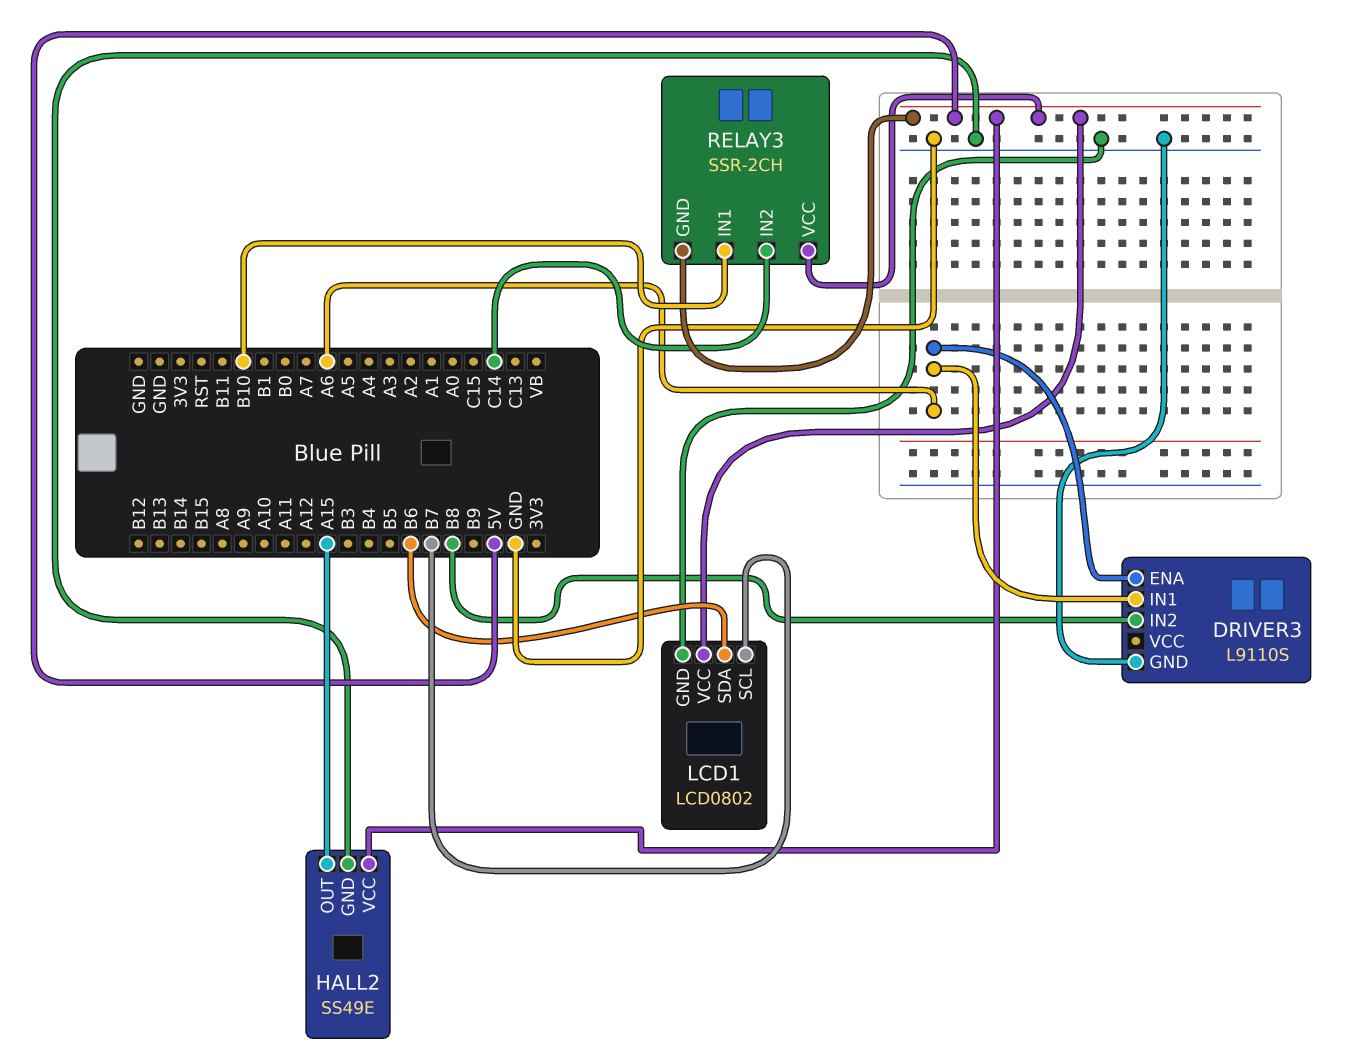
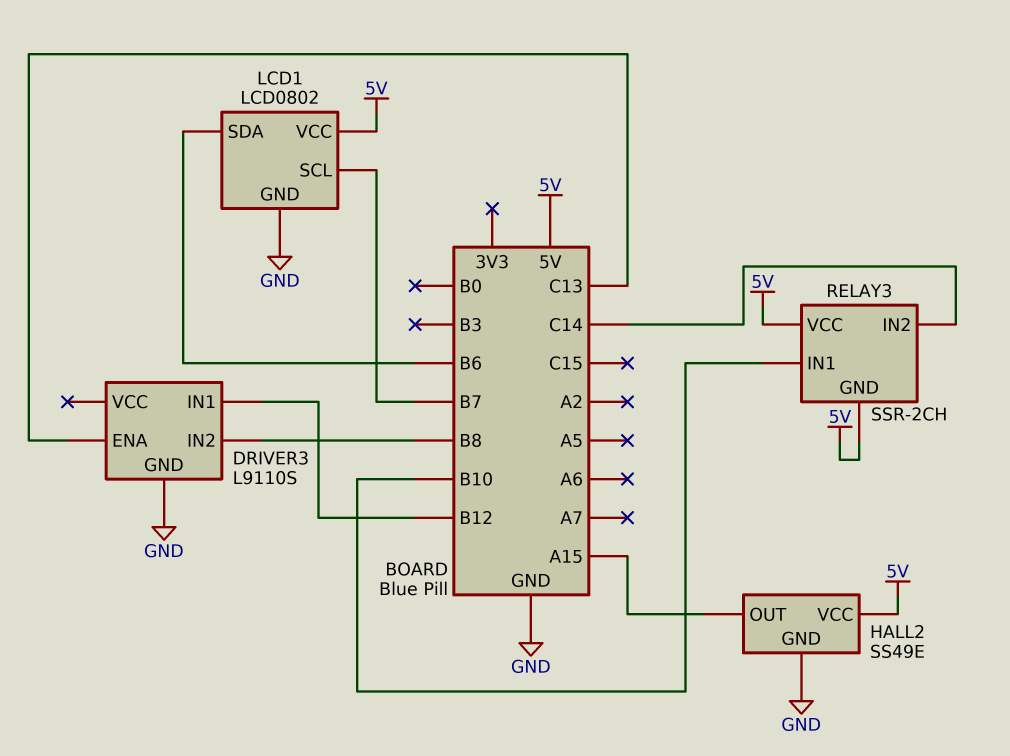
DRIVER3 pin ENA: A6 -> C13
DRIVER3 pin IN1: A6 -> B12

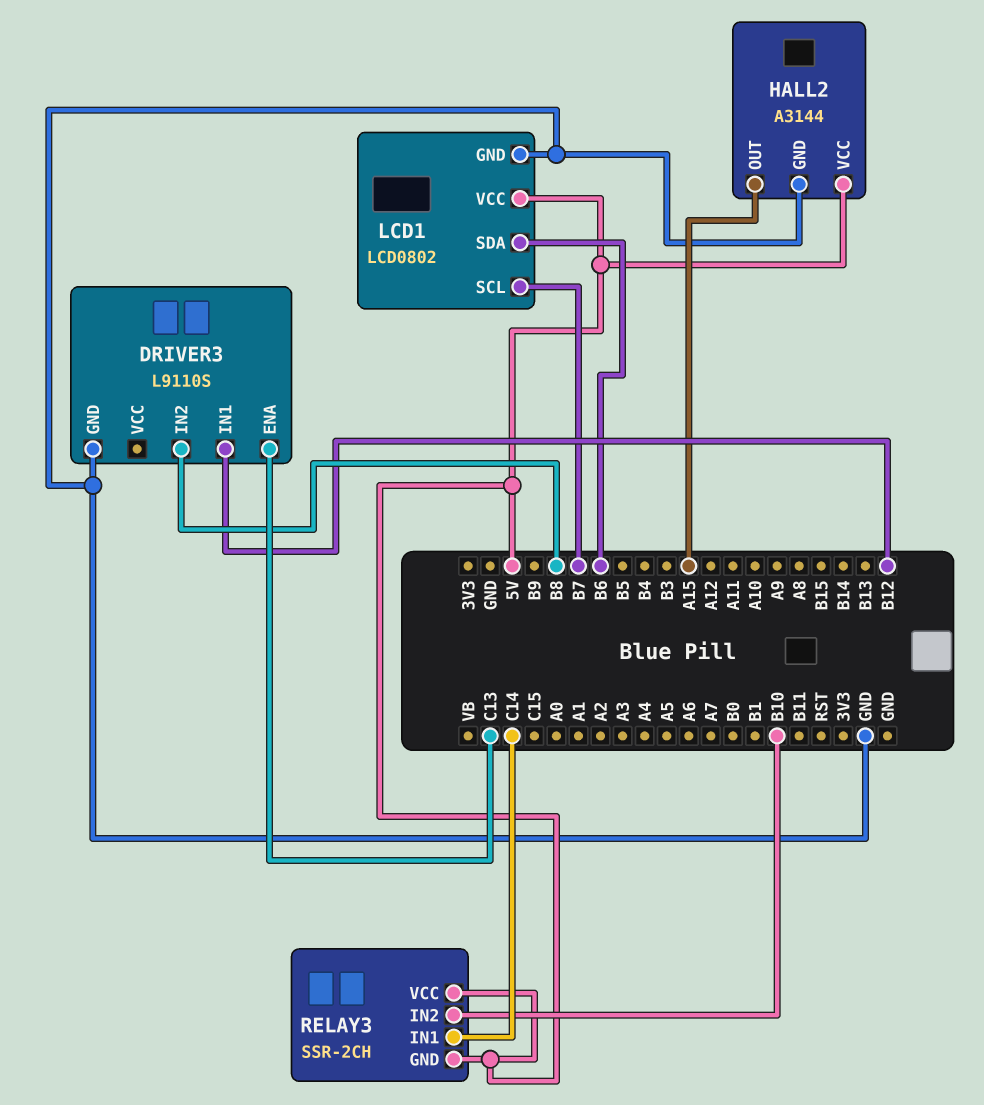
HALL2: SS49E -> A3144
RELAY3 pin IN1: B10 -> C14
RELAY3 pin IN2: C14 -> B10

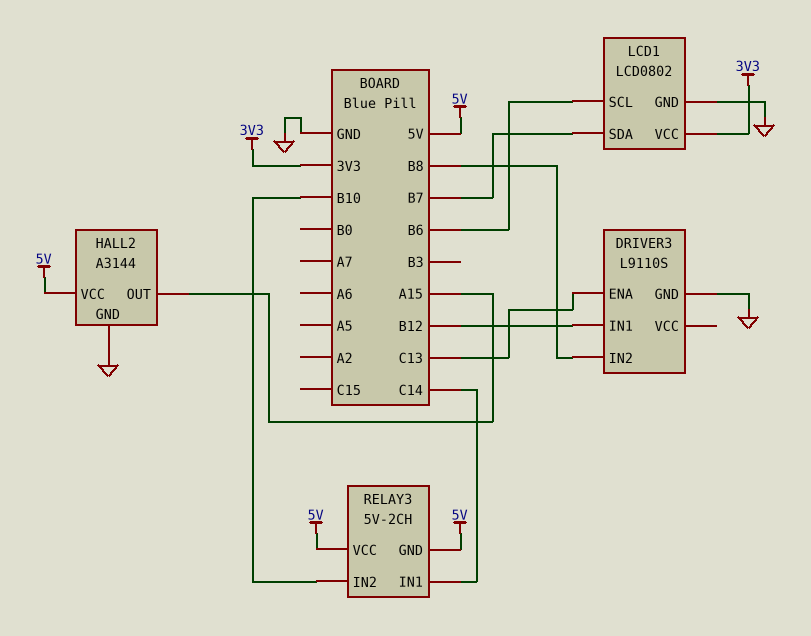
LCD1 pin SCL: B7 -> B6
LCD1 pin SDA: B6 -> B7
LCD1 pin VCC: 5V -> 3V3
RELAY3: SSR-2CH -> 5V-2CH

